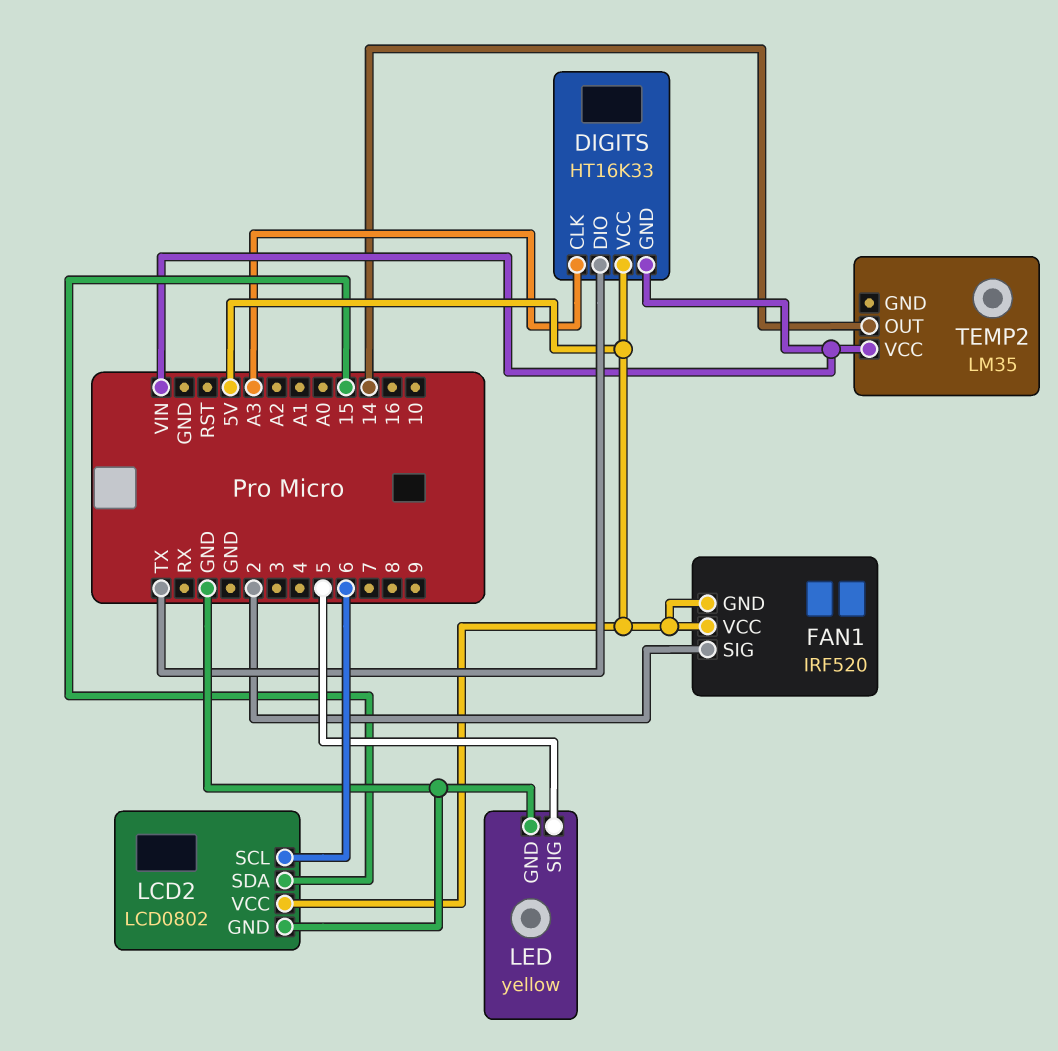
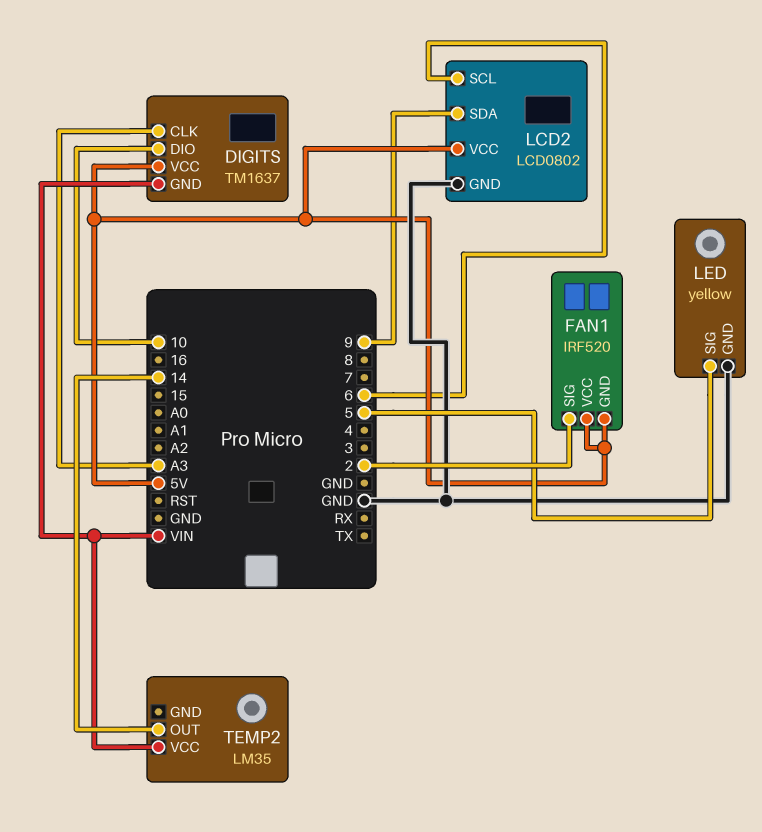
DIGITS: HT16K33 -> TM1637
DIGITS pin DIO: TX -> 10
LCD2 pin SDA: 15 -> 9

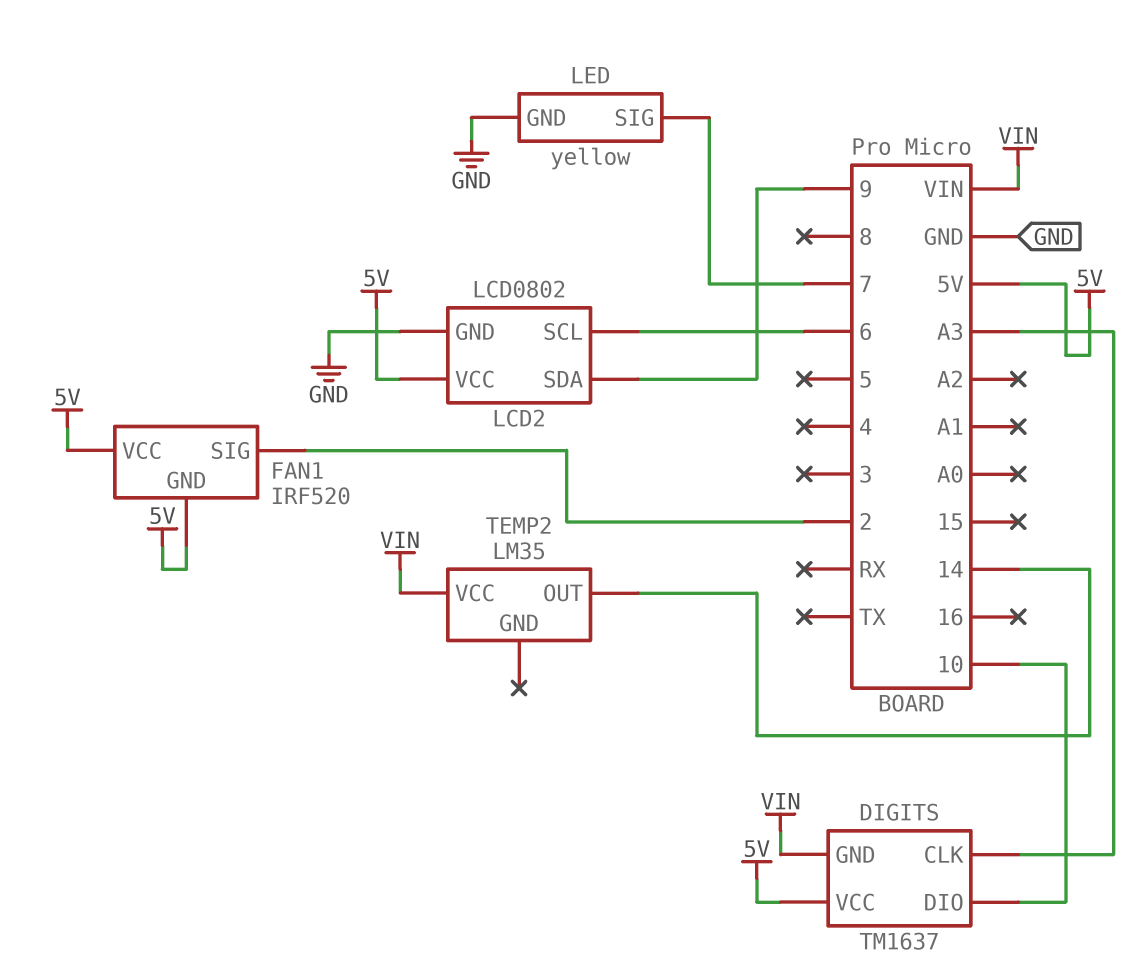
LED pin SIG: 5 -> 7

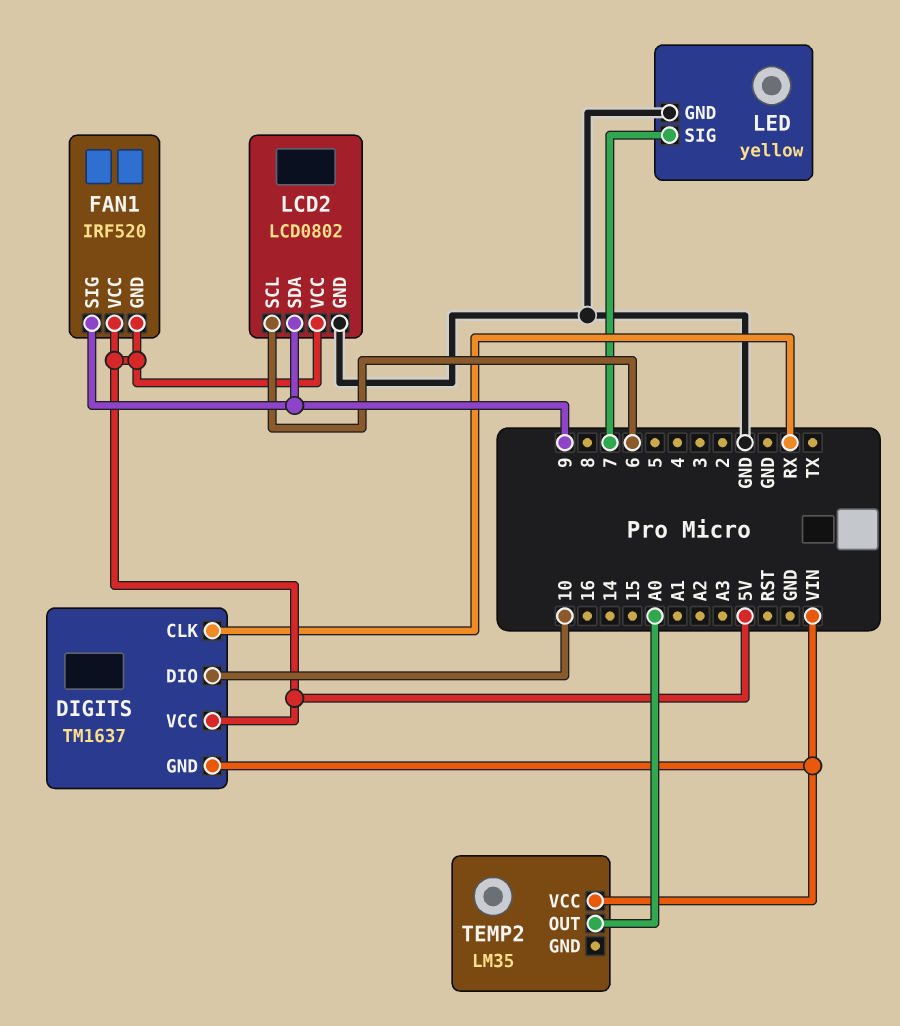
DIGITS pin CLK: A3 -> RX
FAN1 pin SIG: 2 -> 9
TEMP2 pin OUT: 14 -> A0

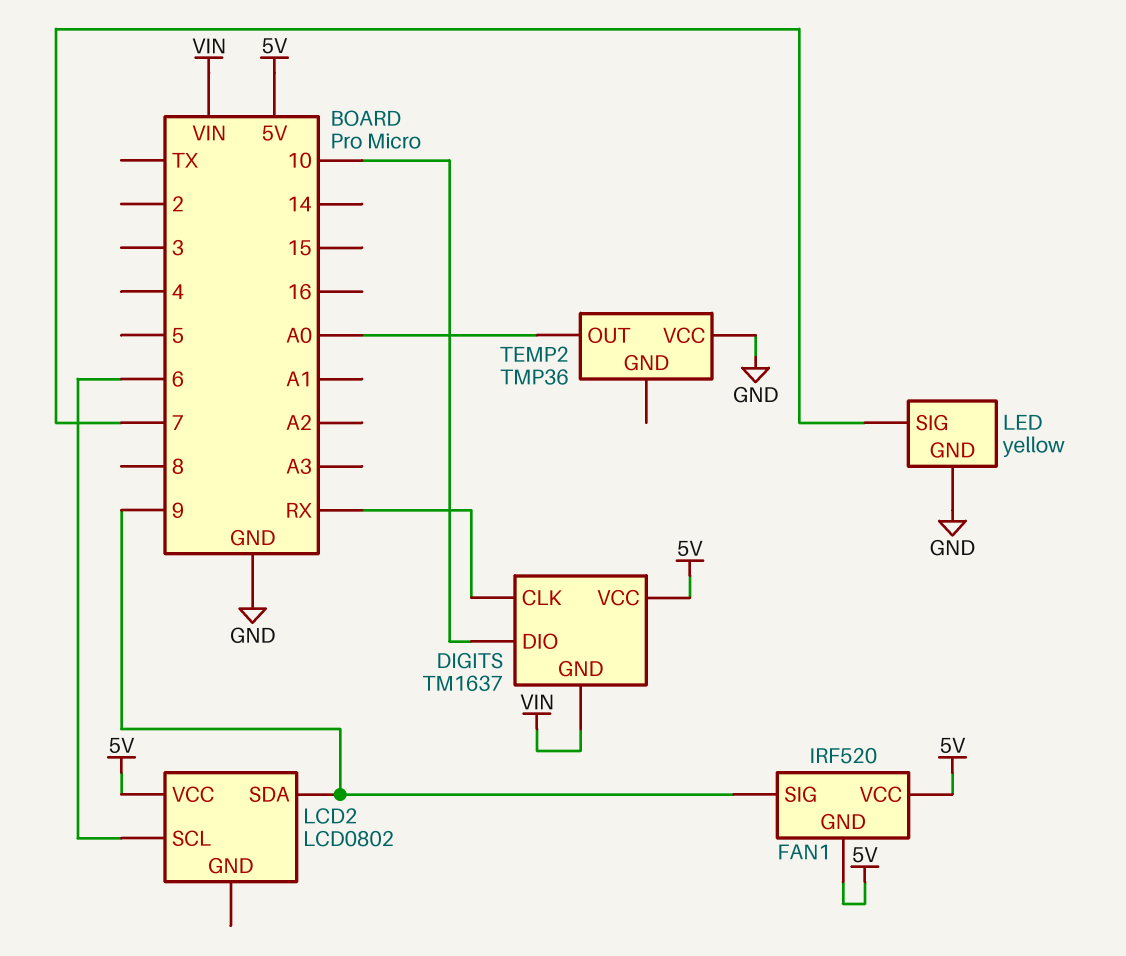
LCD2 pin GND: GND -> none
TEMP2: LM35 -> TMP36
TEMP2 pin VCC: VIN -> GND

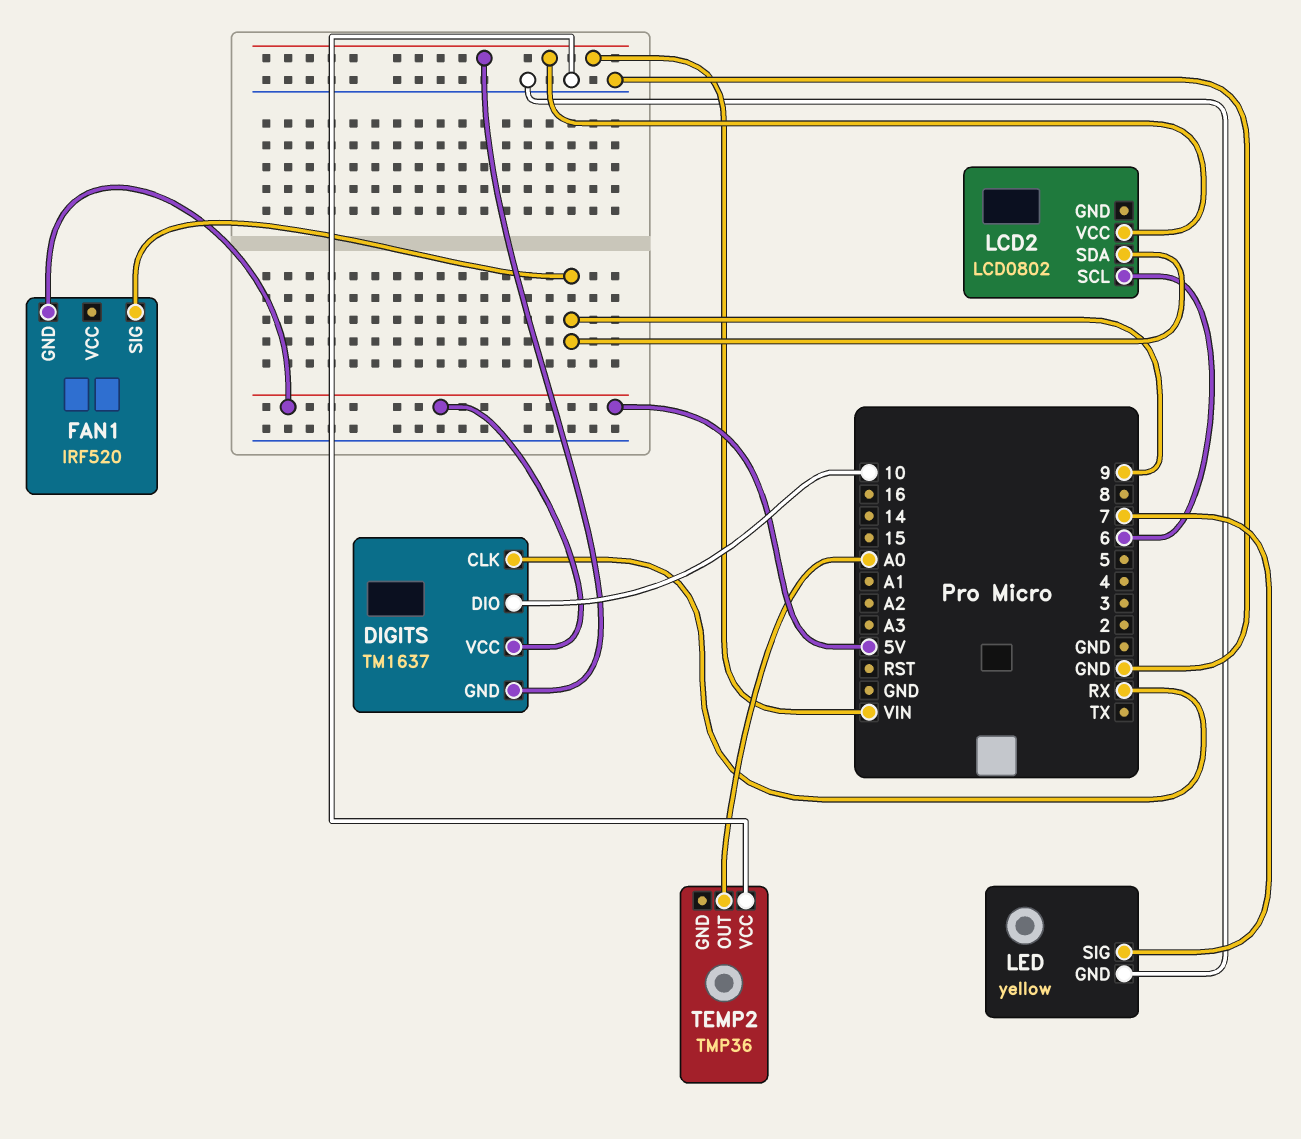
FAN1 pin VCC: 5V -> none
LCD2 pin VCC: 5V -> VIN

